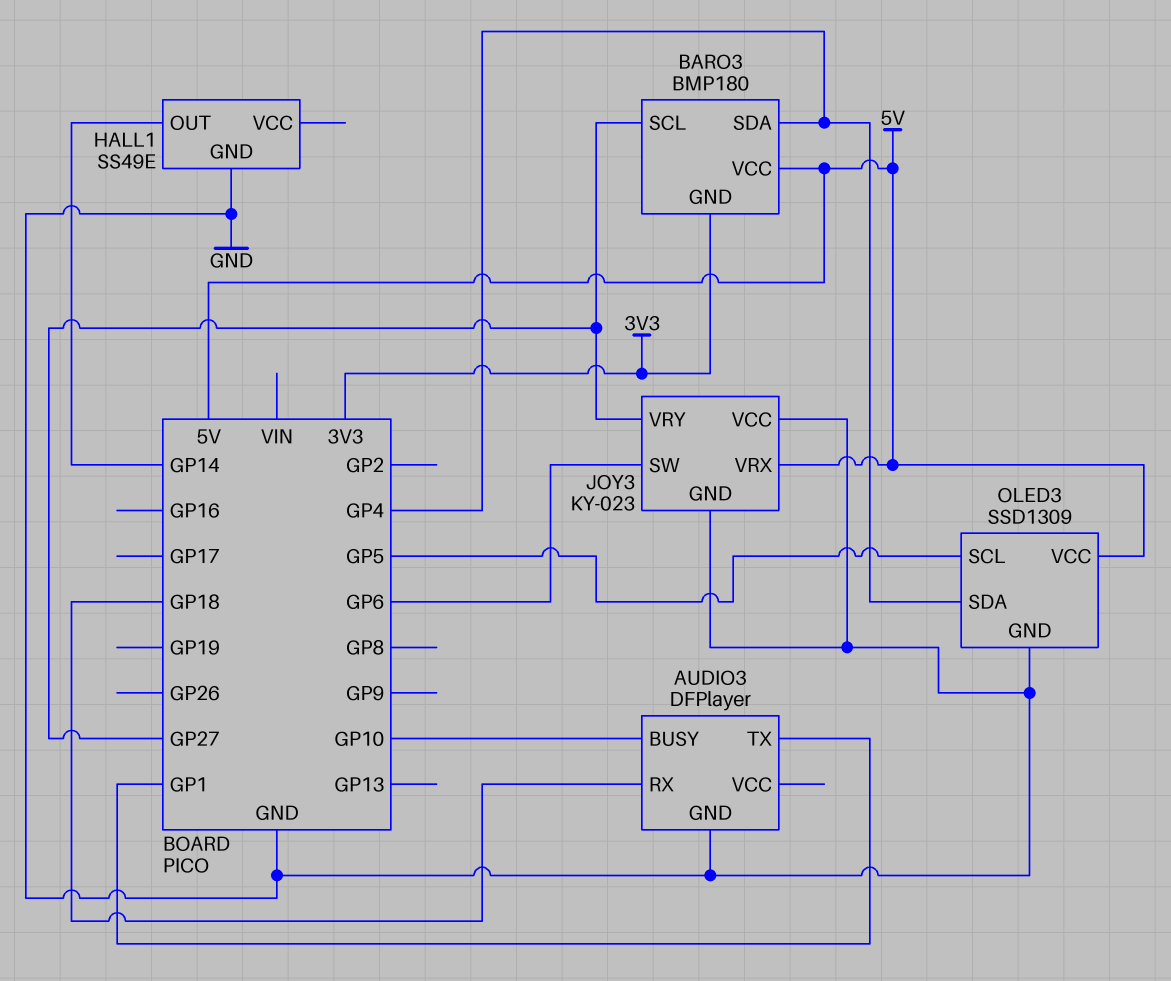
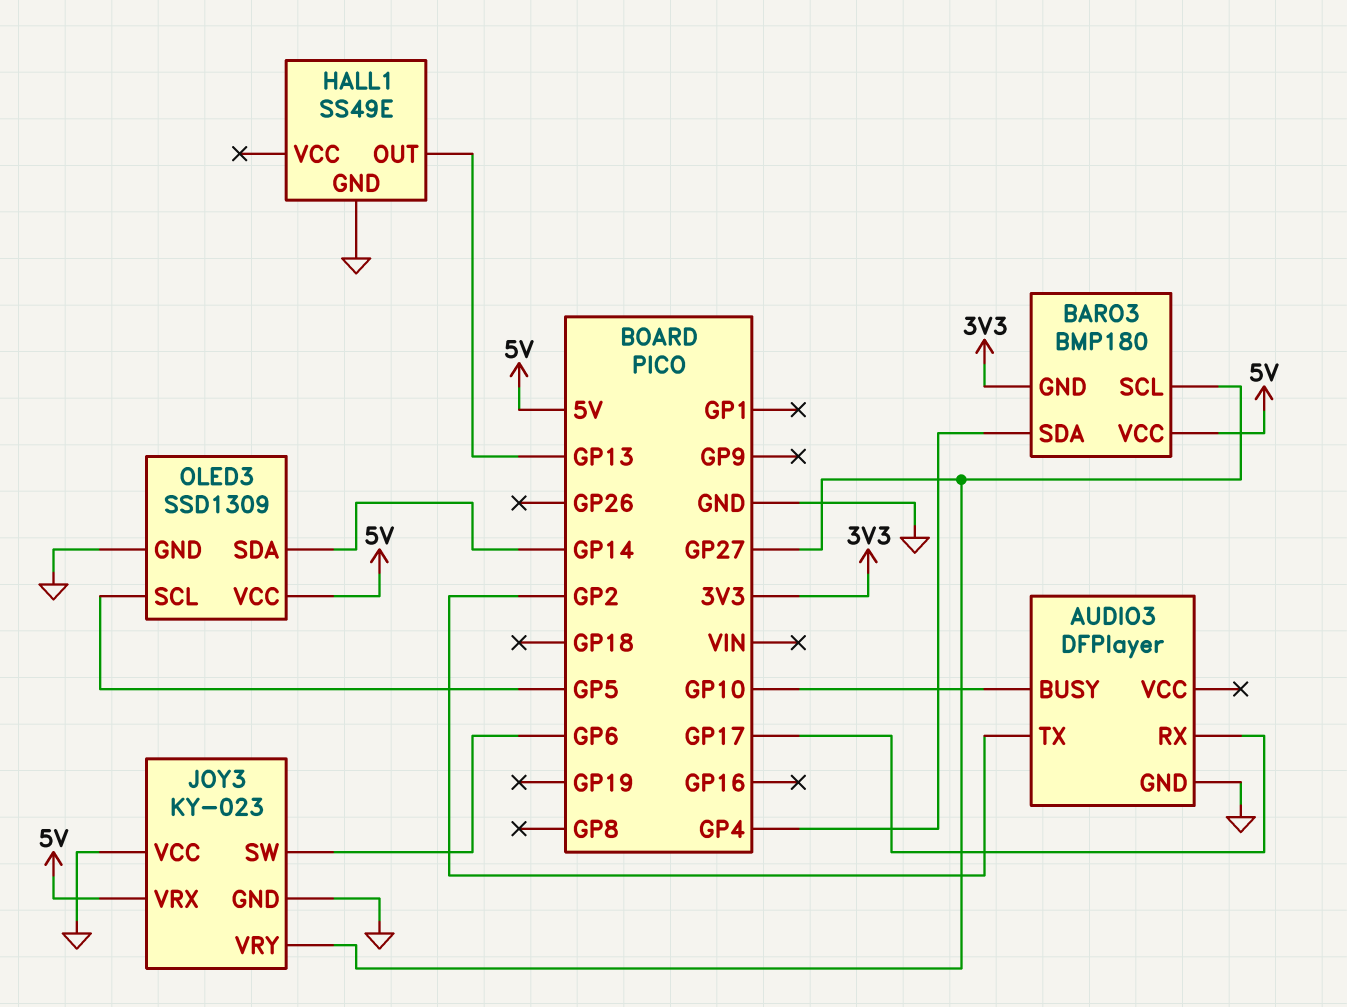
AUDIO3 pin RX: GP18 -> GP17
AUDIO3 pin TX: GP1 -> GP2
HALL1 pin OUT: GP14 -> GP13
OLED3 pin SDA: GP4 -> GP14

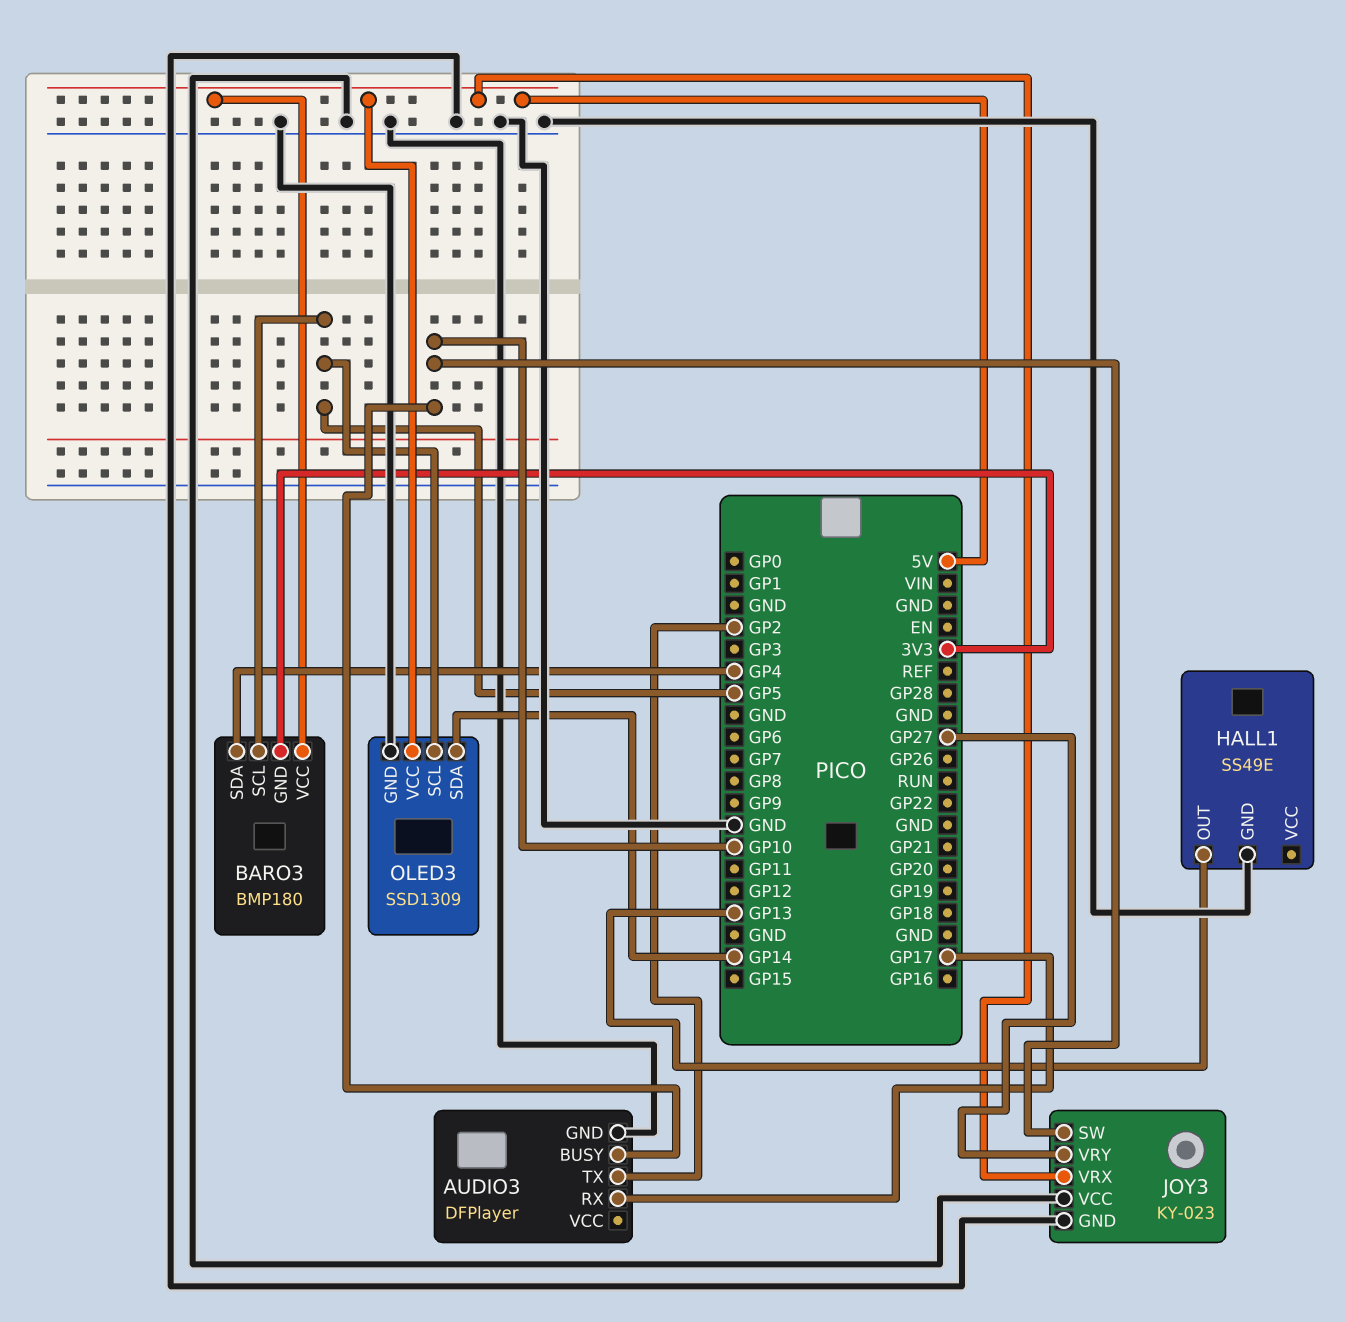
BARO3 pin SCL: GP27 -> GP5
JOY3 pin SW: GP6 -> GP10

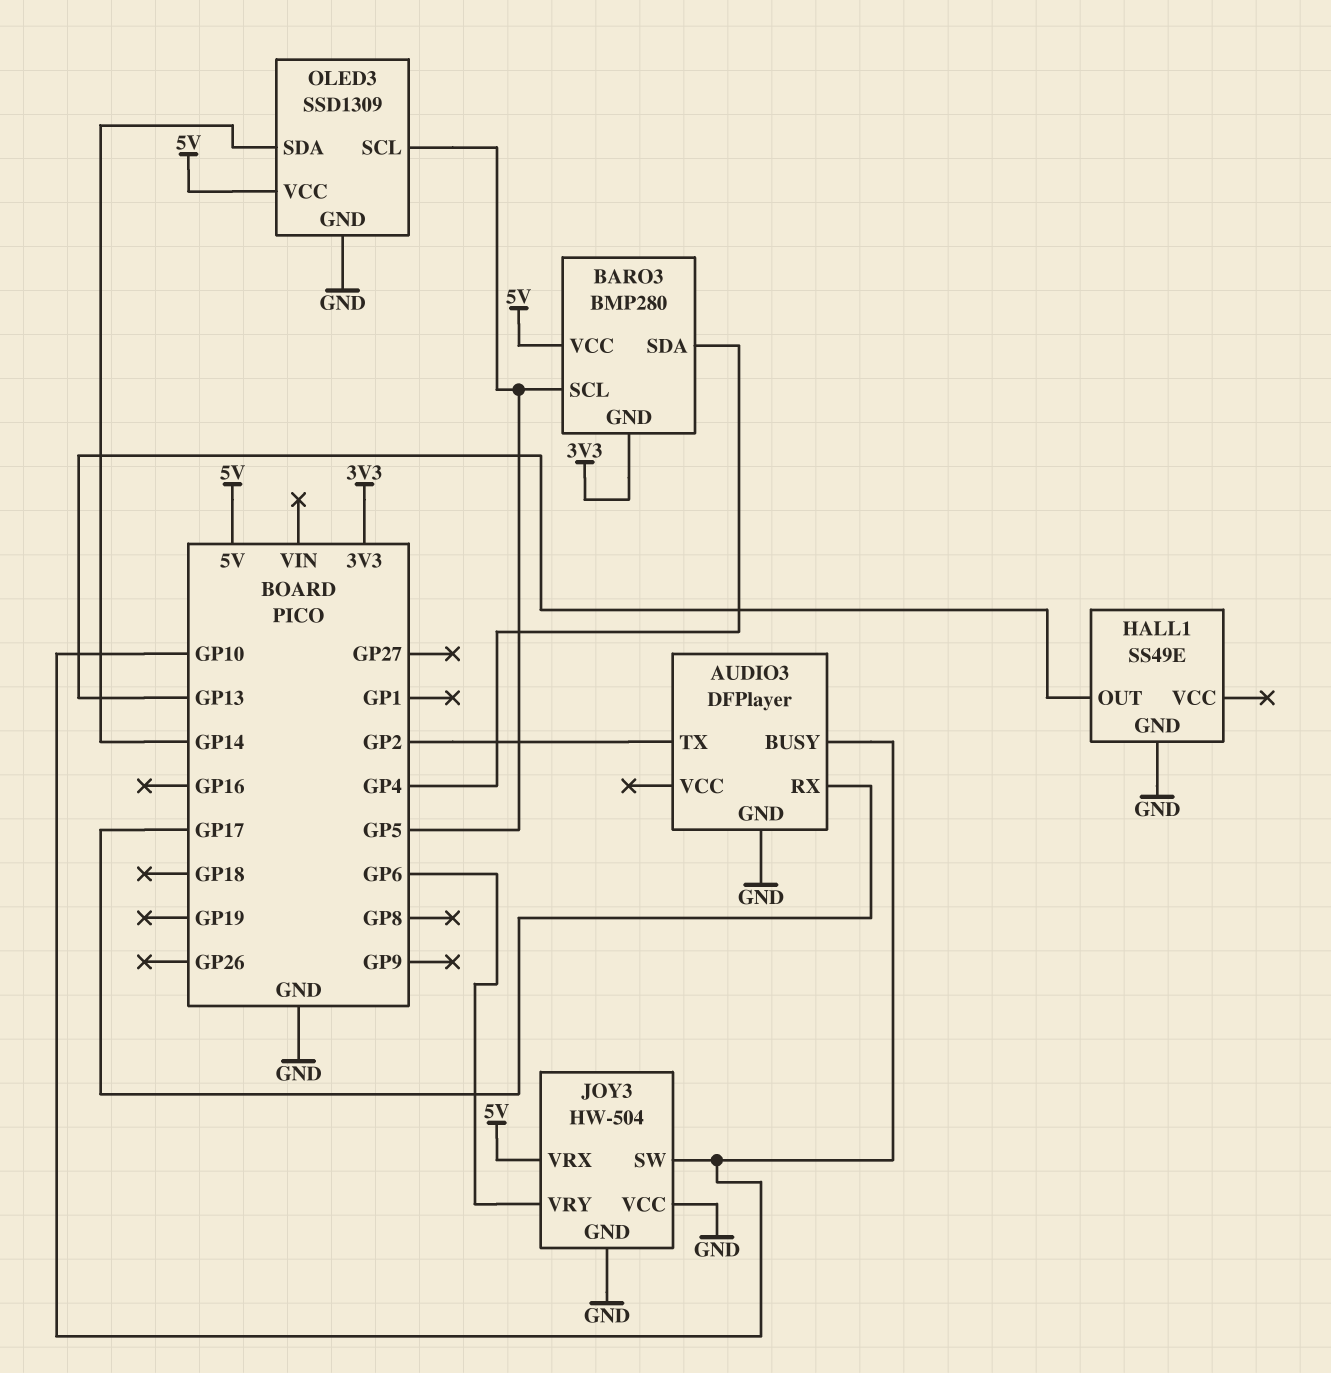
BARO3: BMP180 -> BMP280
JOY3: KY-023 -> HW-504
JOY3 pin VRY: GP27 -> GP6

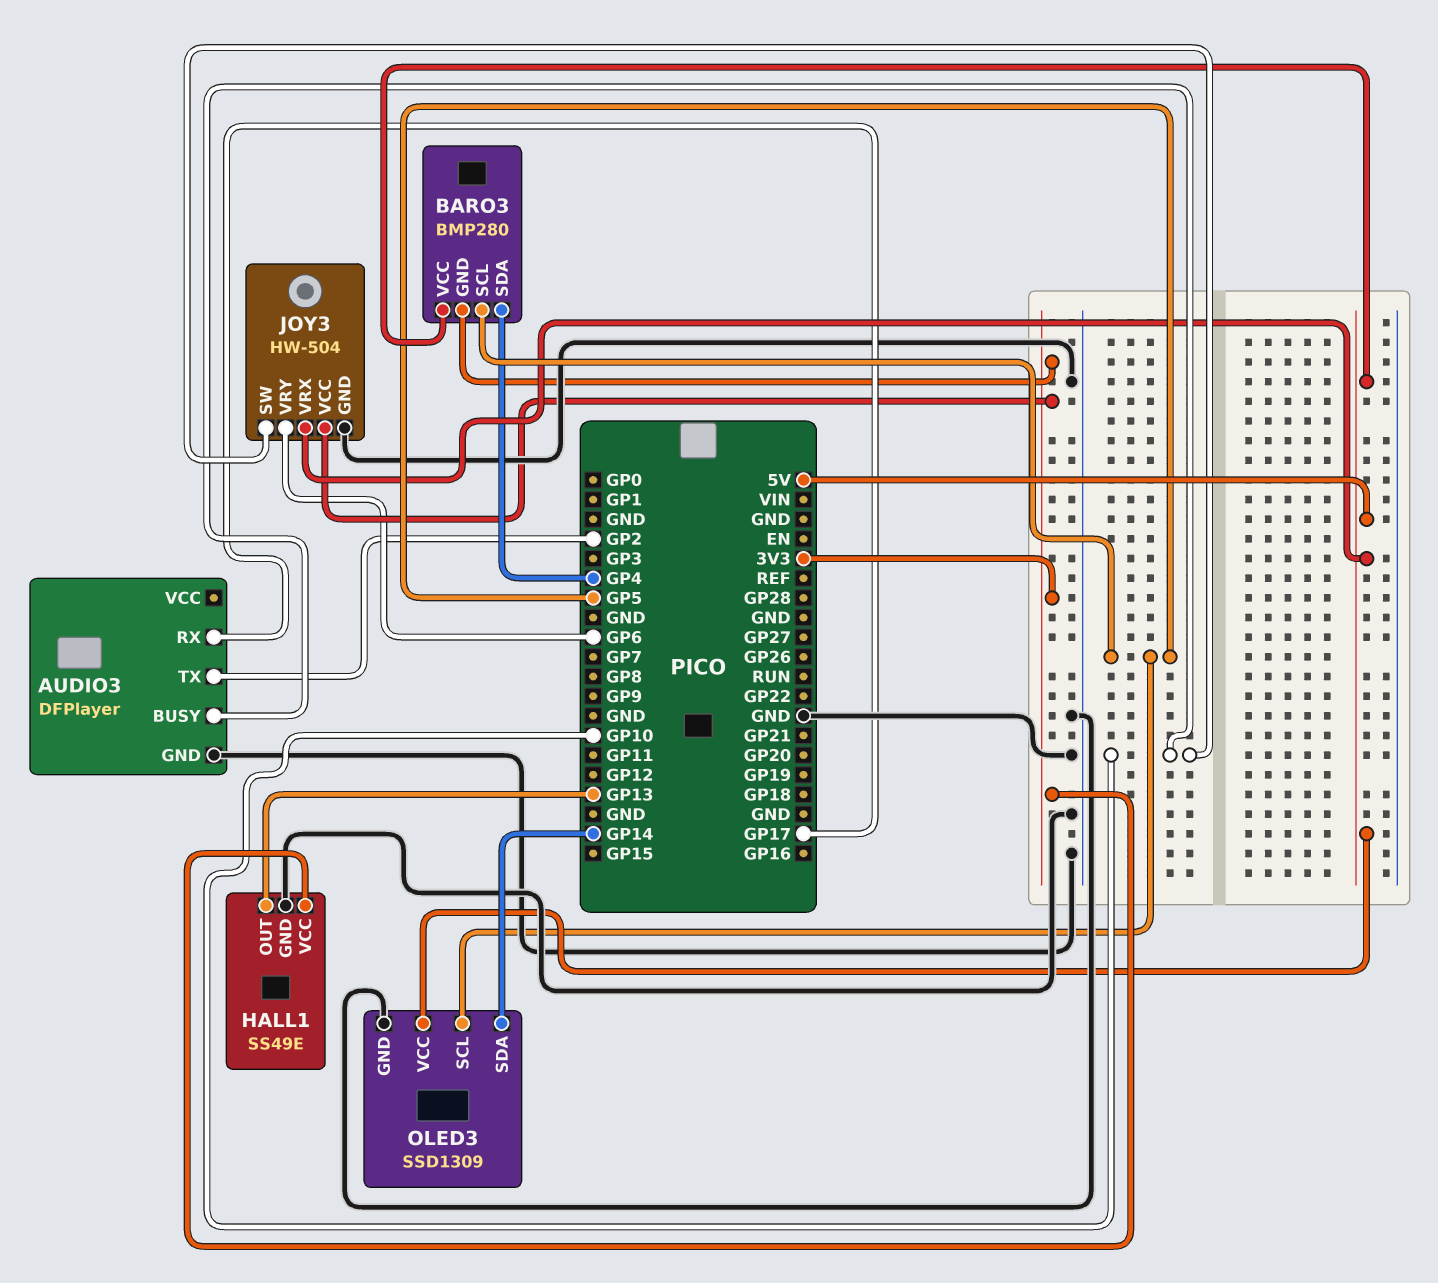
HALL1 pin VCC: none -> 3V3
JOY3 pin VCC: GND -> 3V3

